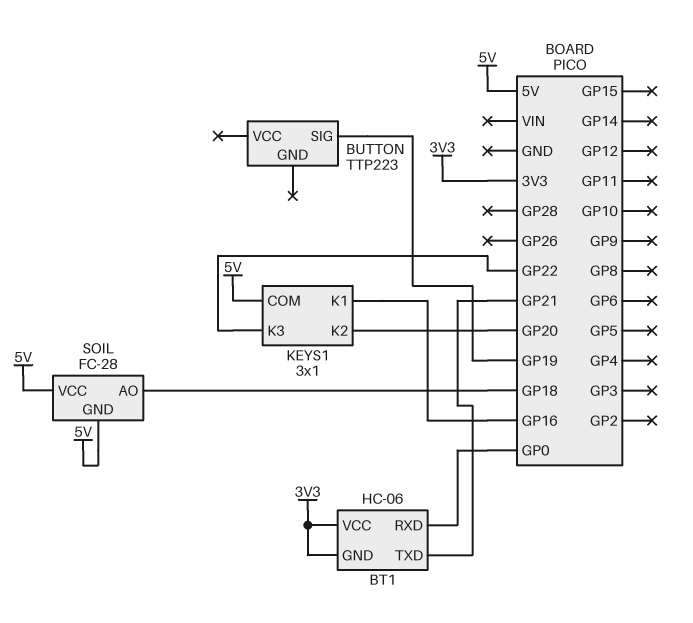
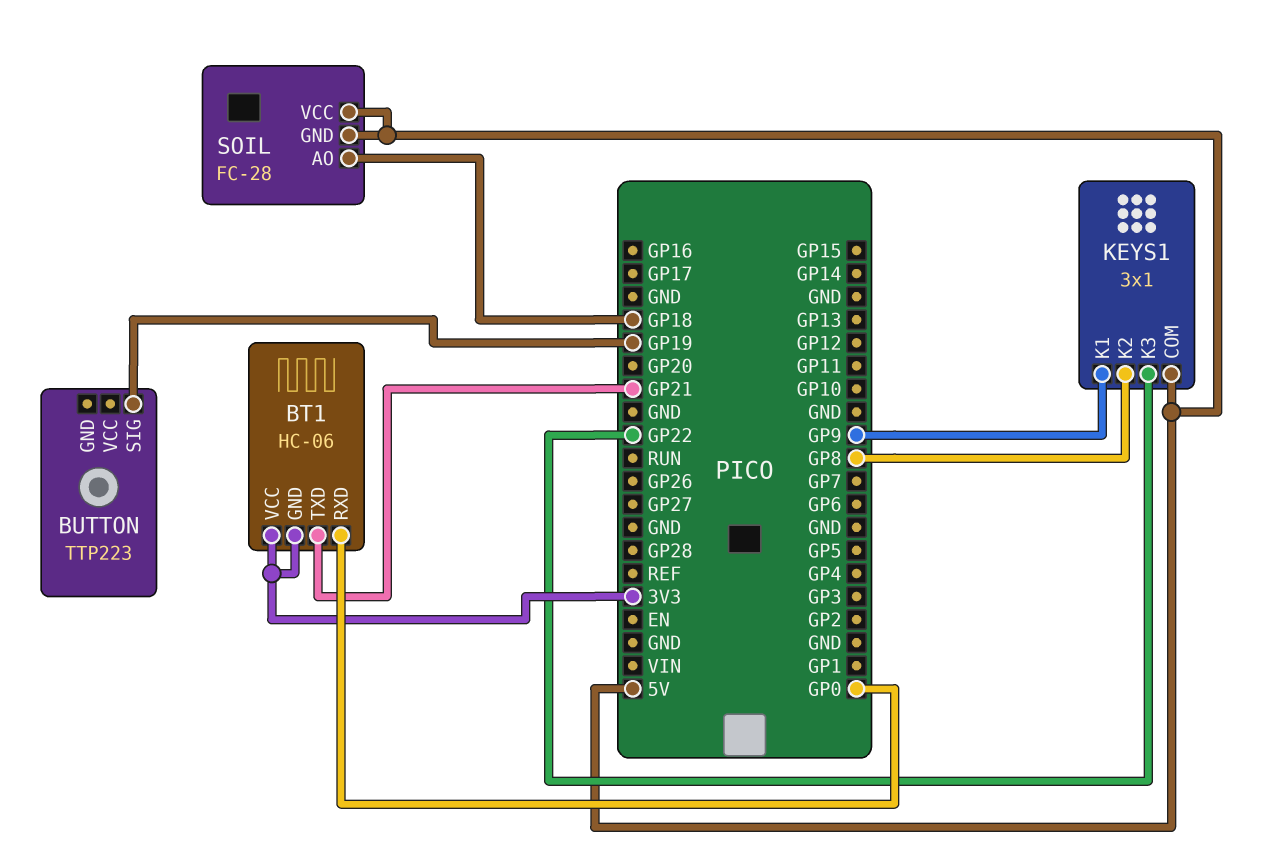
KEYS1 pin K1: GP16 -> GP9
KEYS1 pin K2: GP20 -> GP8

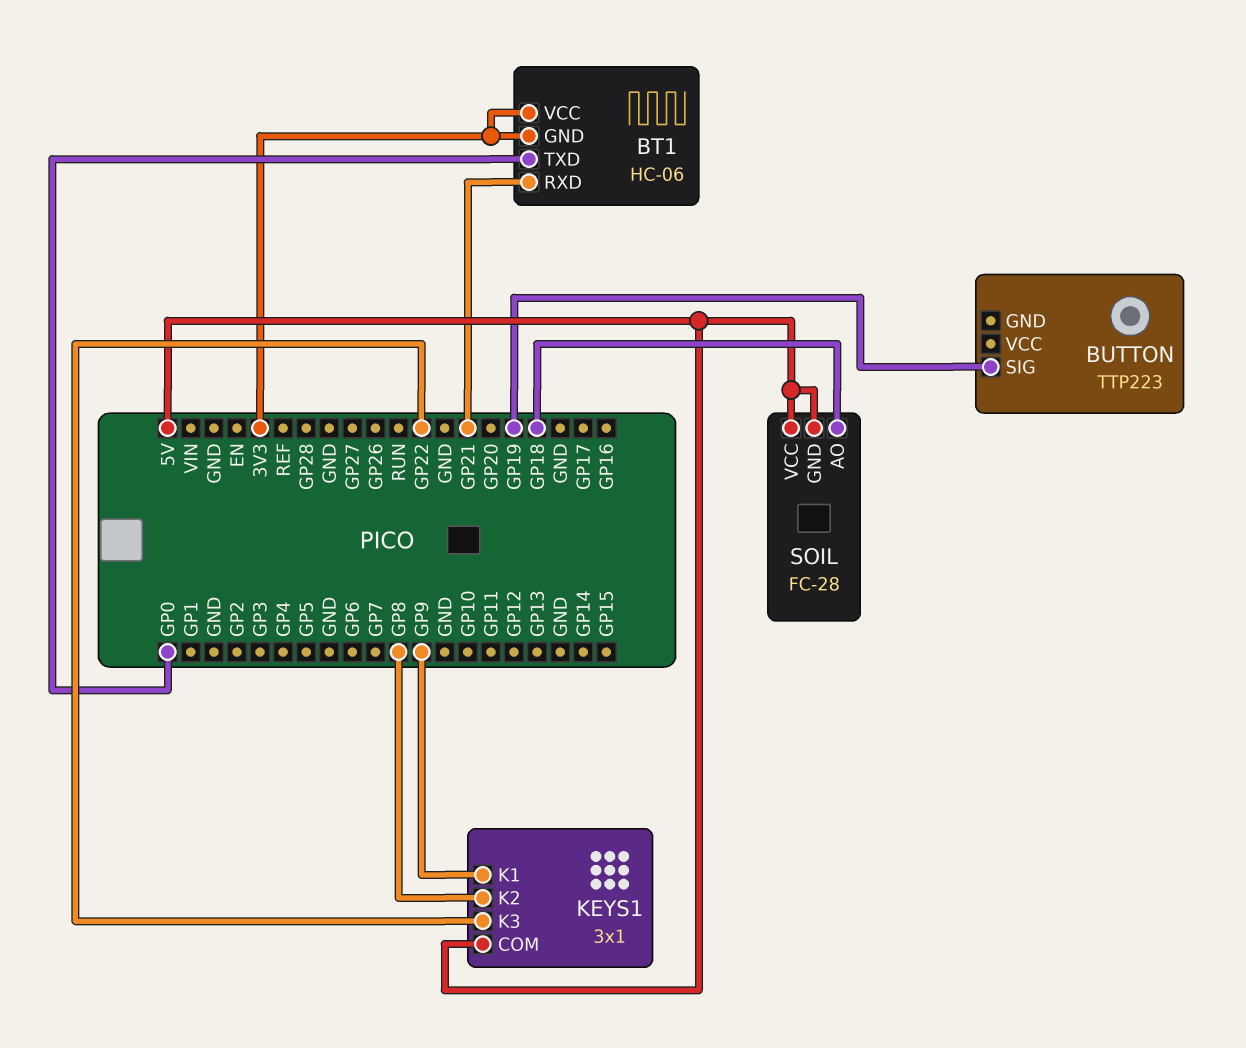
BT1 pin RXD: GP0 -> GP21
BT1 pin TXD: GP21 -> GP0

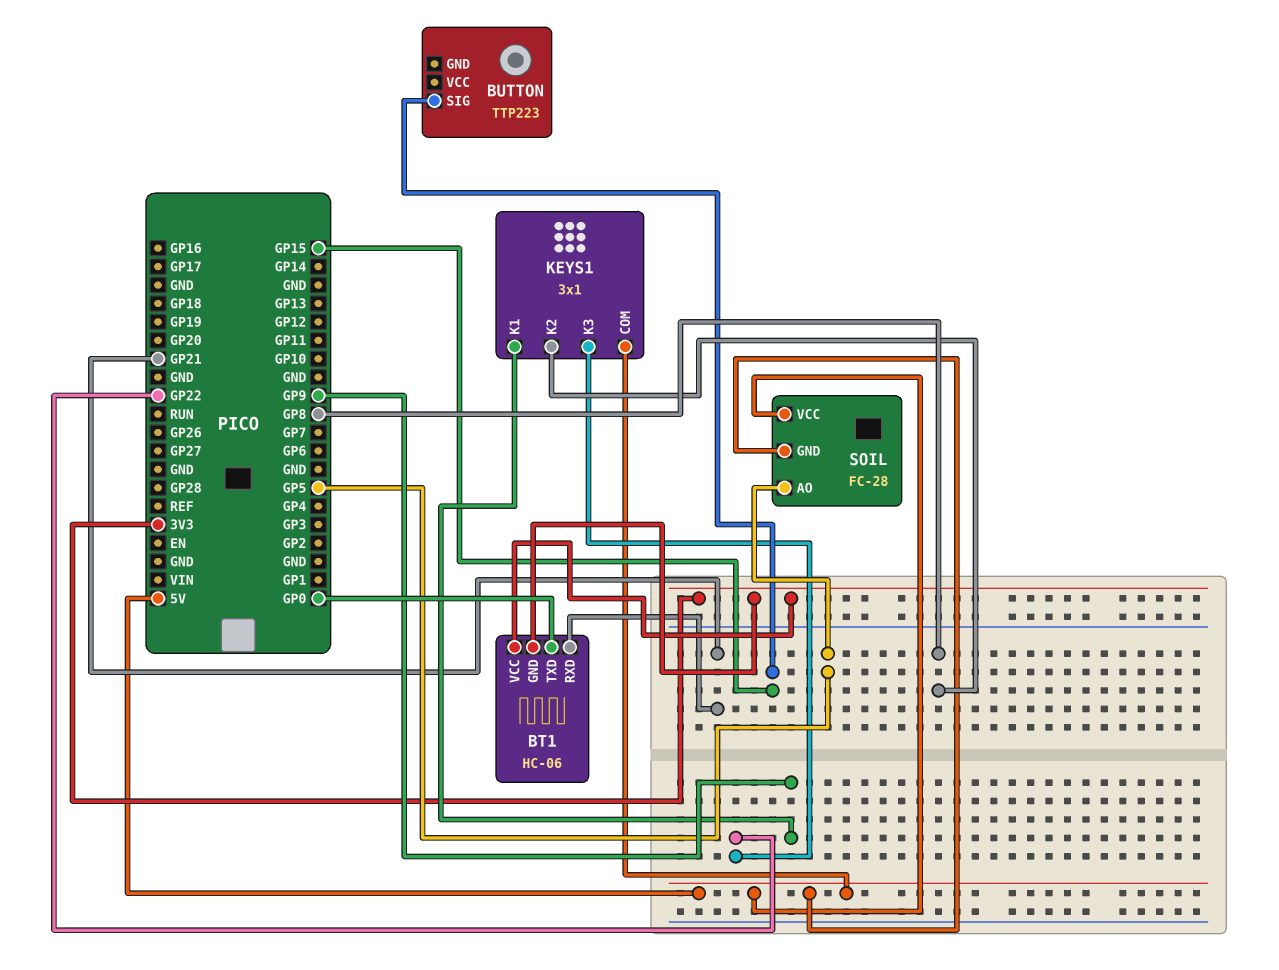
BUTTON pin SIG: GP19 -> GP15
SOIL pin AO: GP18 -> GP5

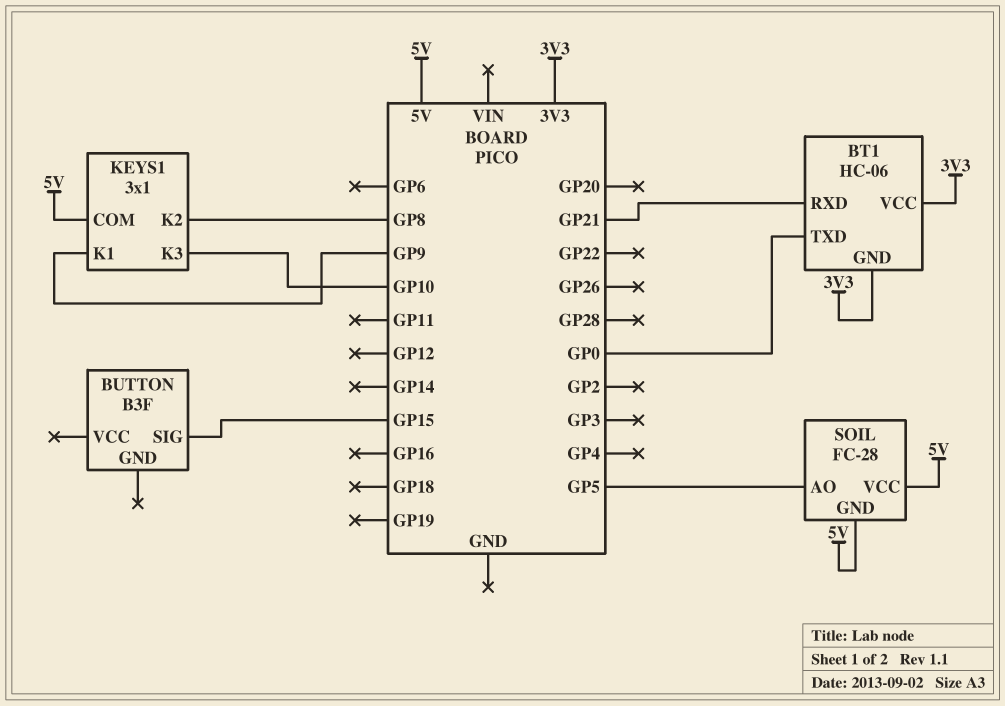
BUTTON: TTP223 -> B3F
KEYS1 pin K3: GP22 -> GP10

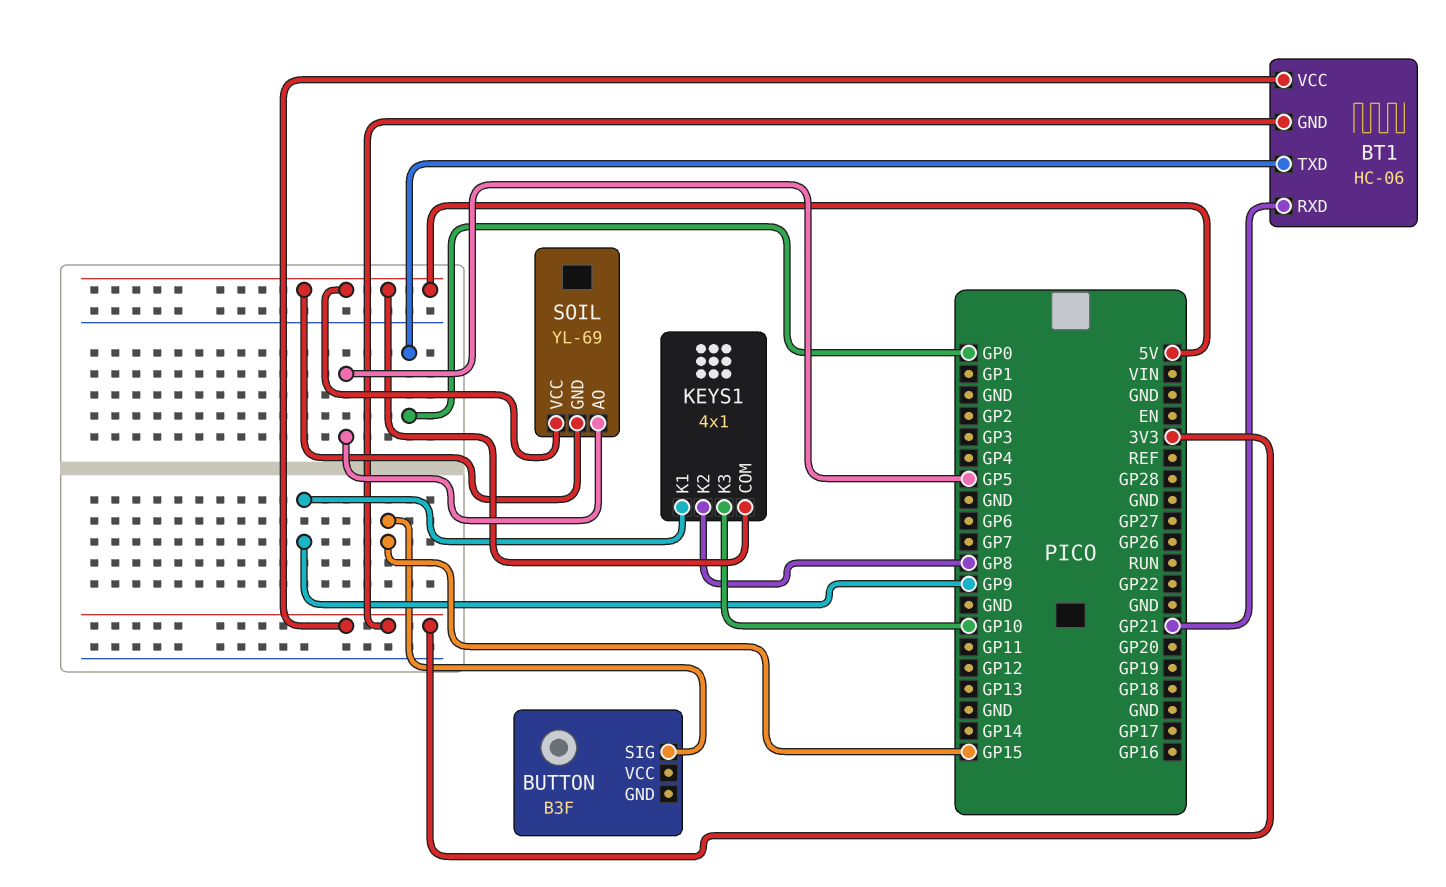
KEYS1: 3x1 -> 4x1
SOIL: FC-28 -> YL-69

